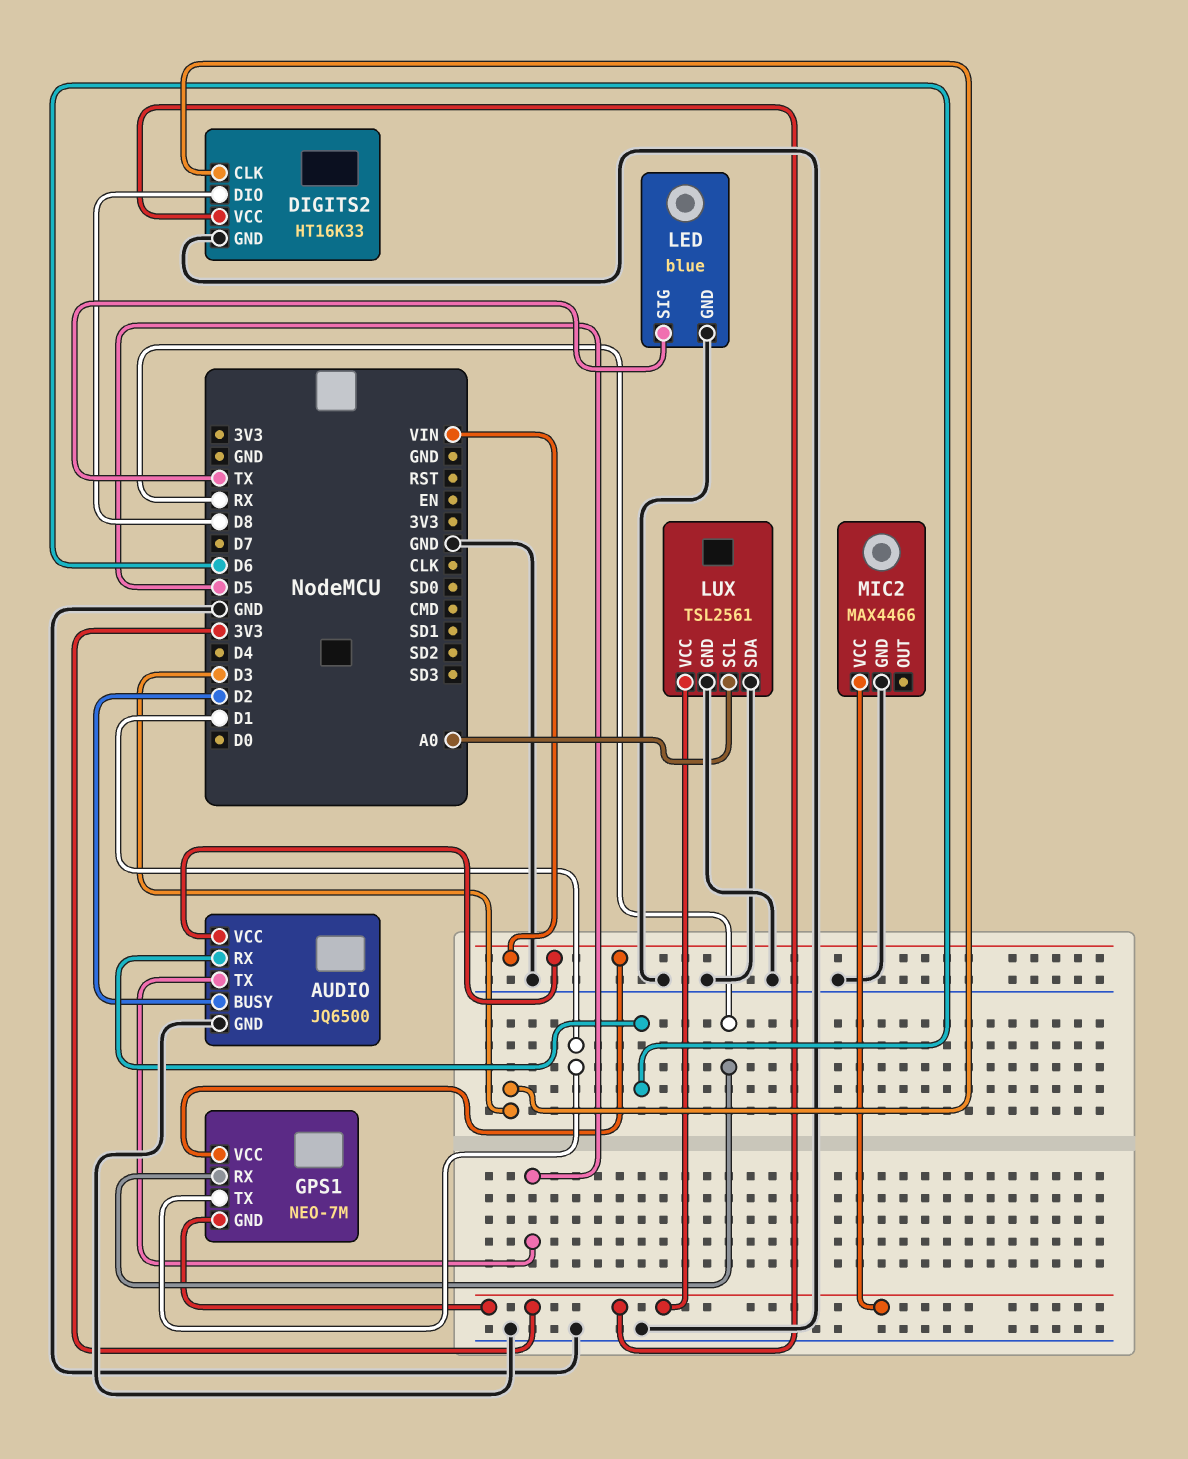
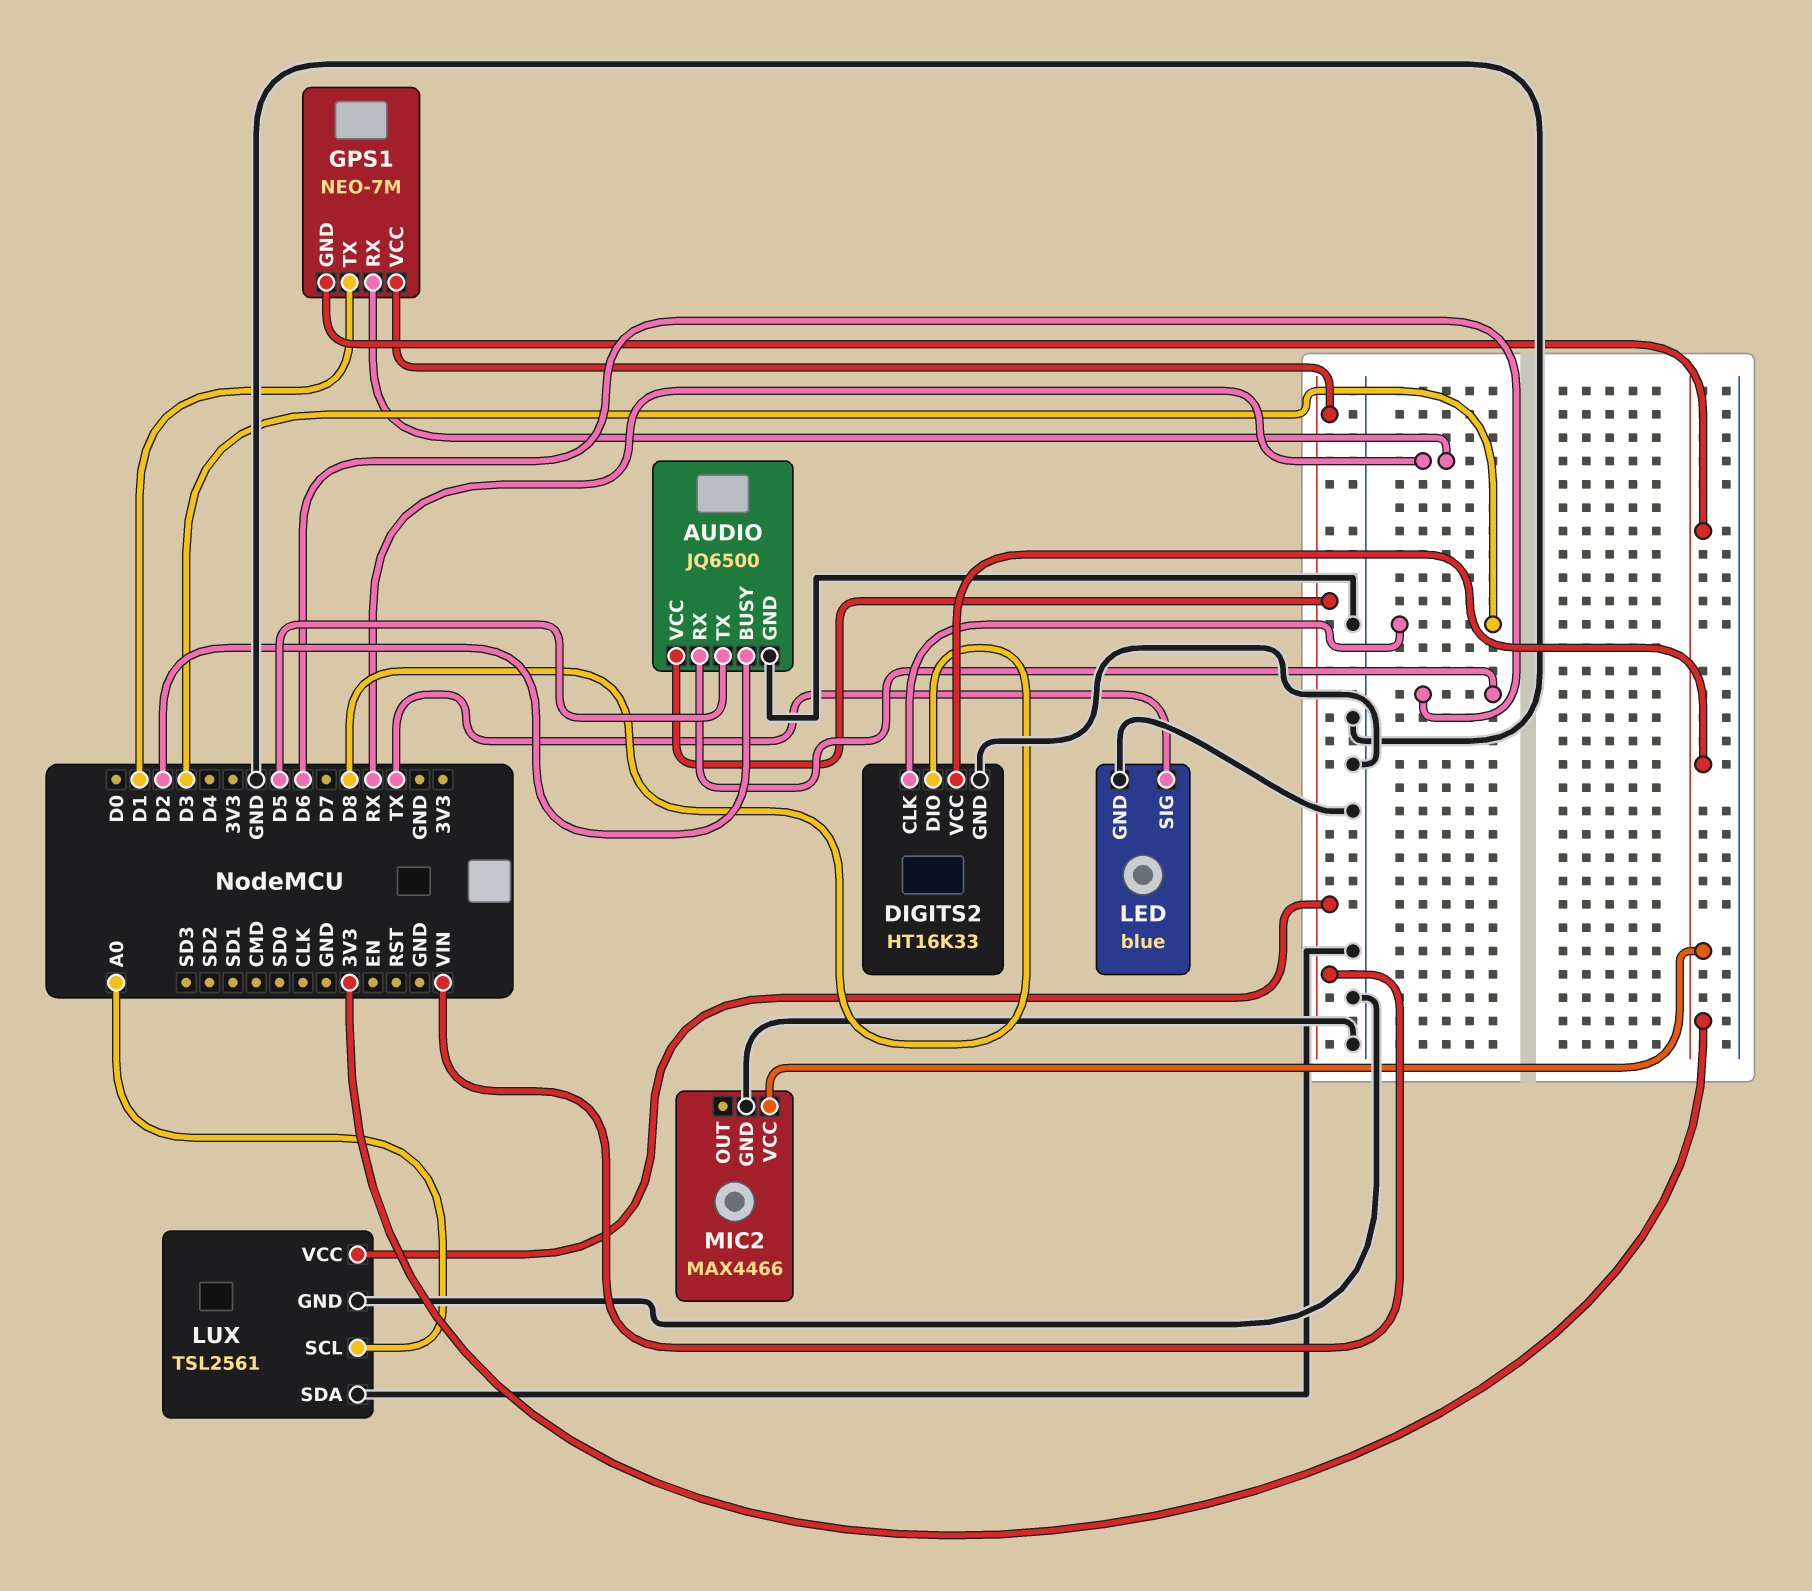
LUX pin VCC: 3V3 -> VIN

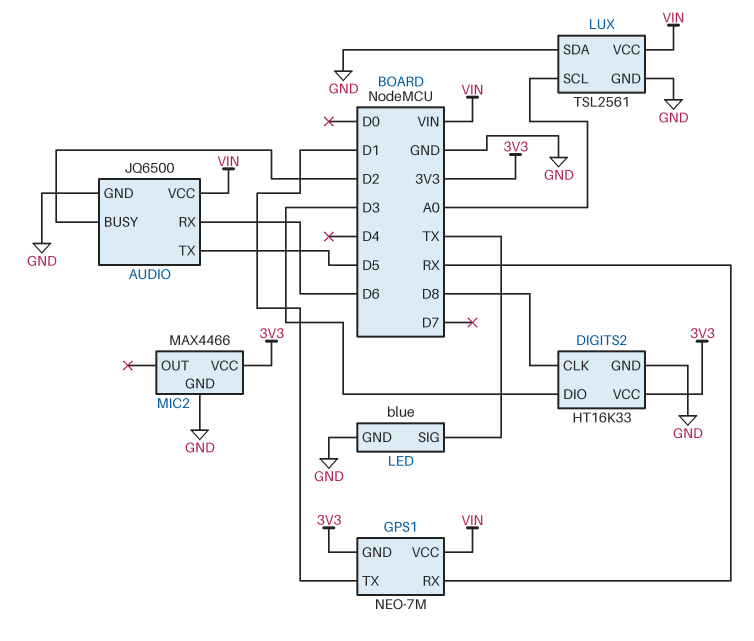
DIGITS2 pin CLK: D3 -> D8
DIGITS2 pin DIO: D8 -> D3

